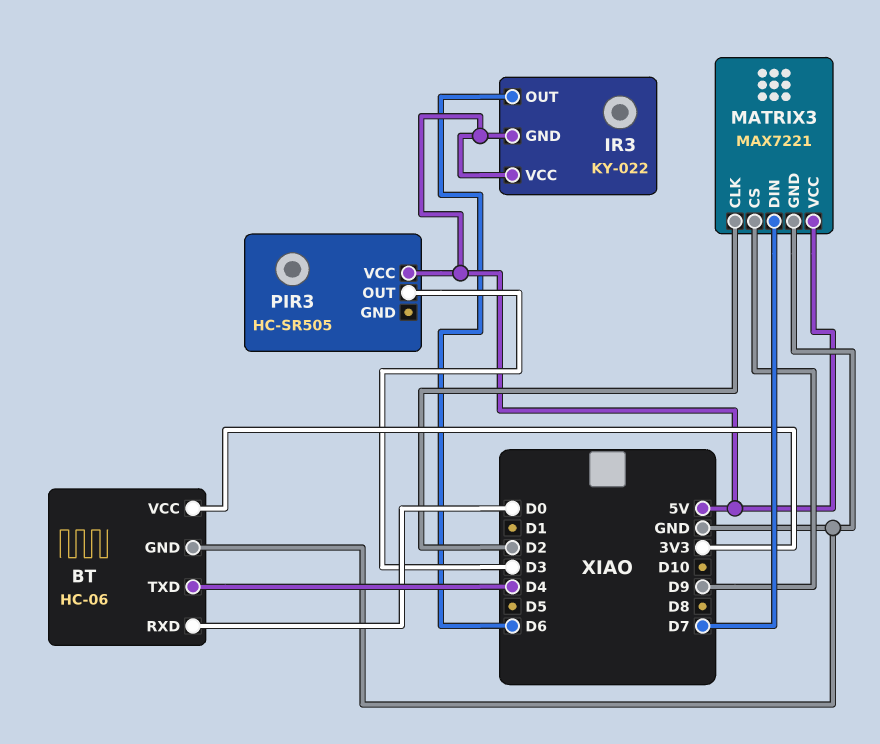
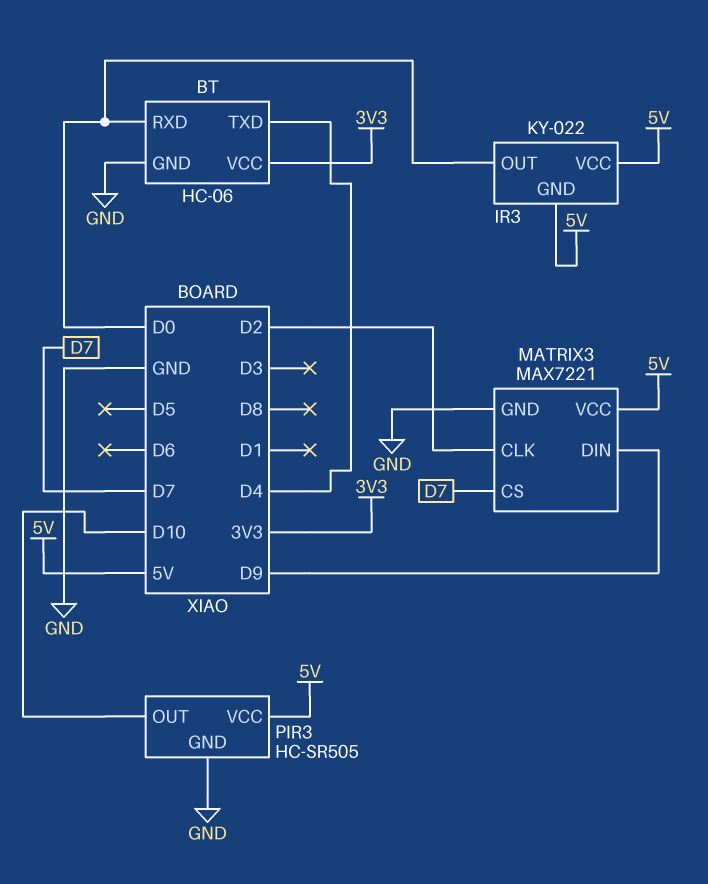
IR3 pin OUT: D6 -> D0
MATRIX3 pin CS: D9 -> D7
MATRIX3 pin DIN: D7 -> D9
PIR3 pin GND: none -> GND
PIR3 pin OUT: D3 -> D10

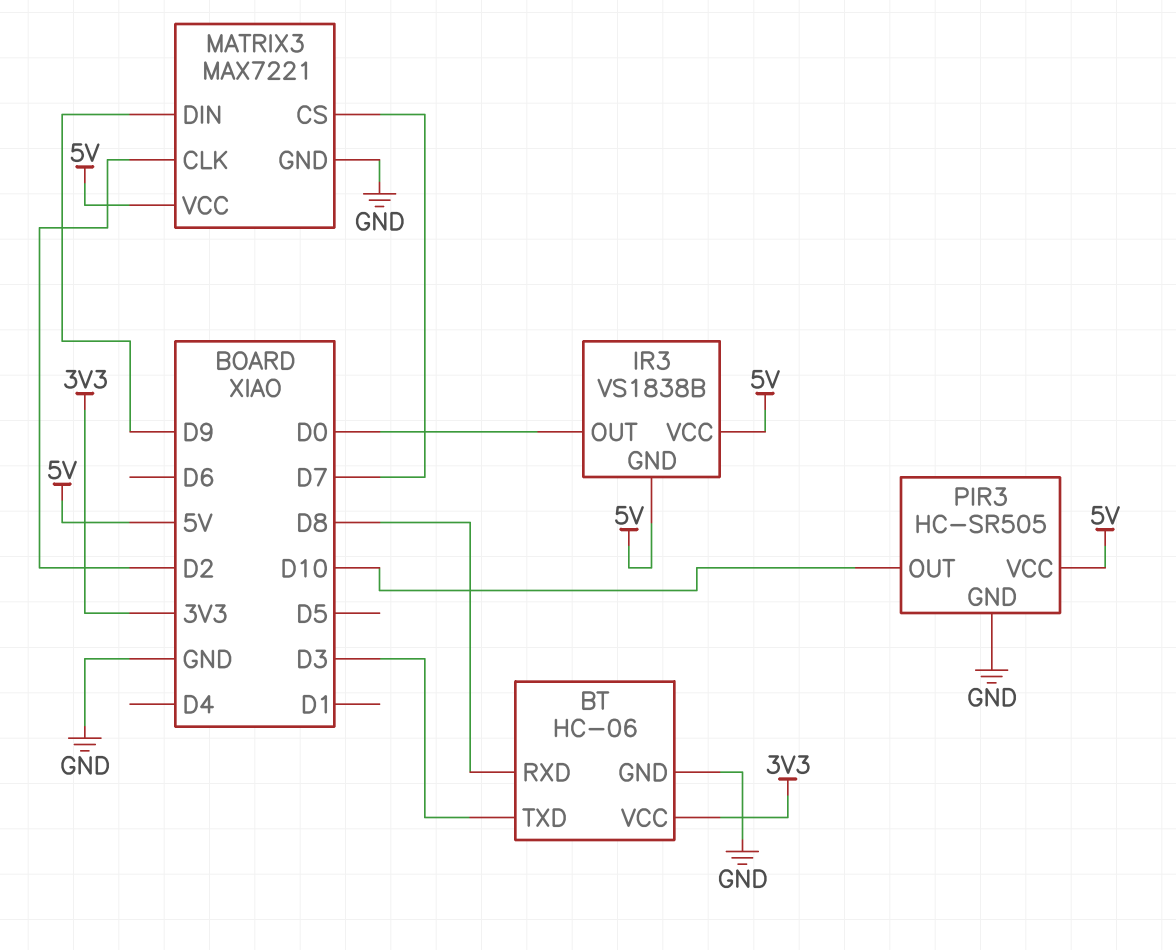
BT pin RXD: D0 -> D8
BT pin TXD: D4 -> D3
IR3: KY-022 -> VS1838B

